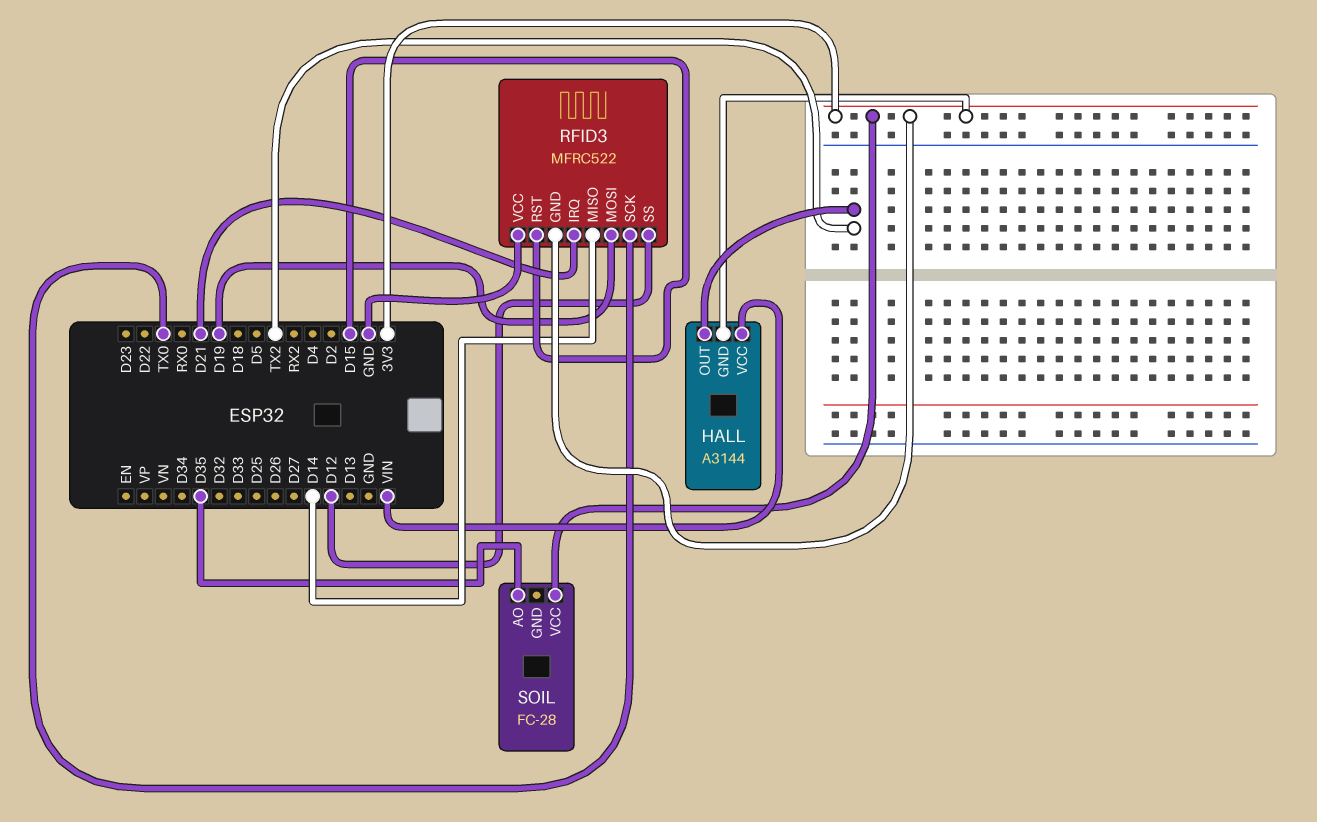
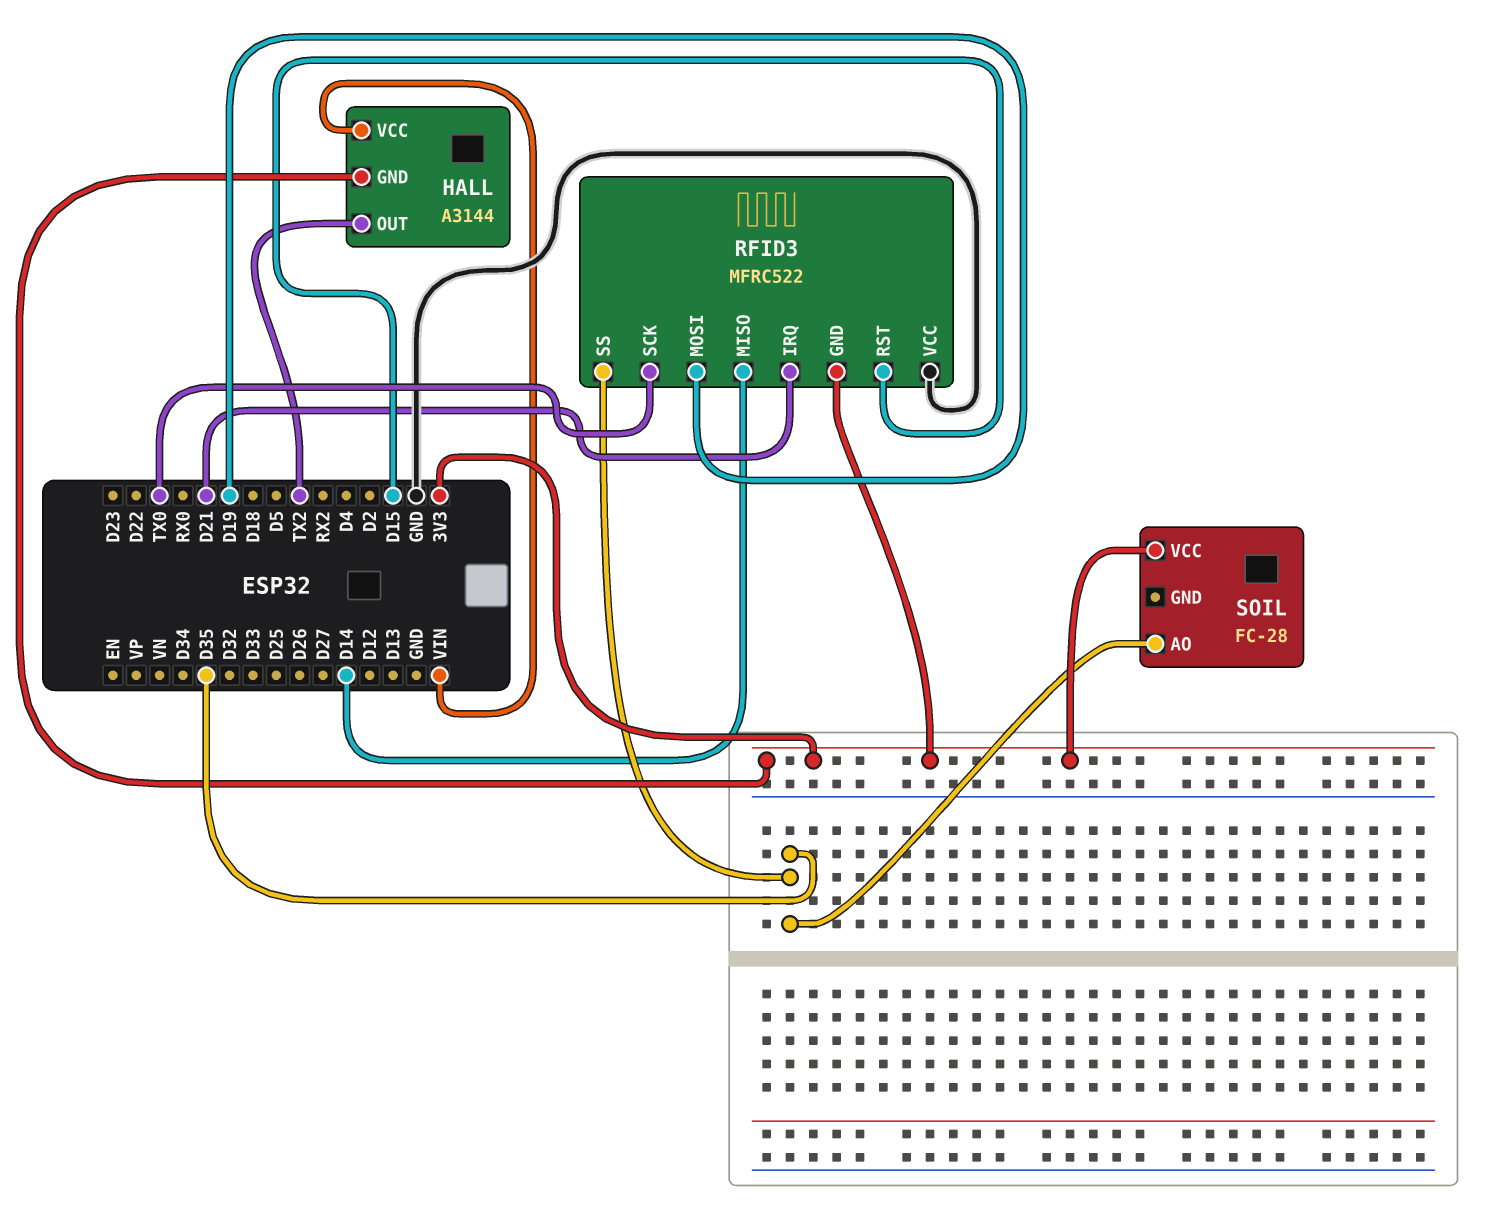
RFID3 pin SS: D12 -> D35

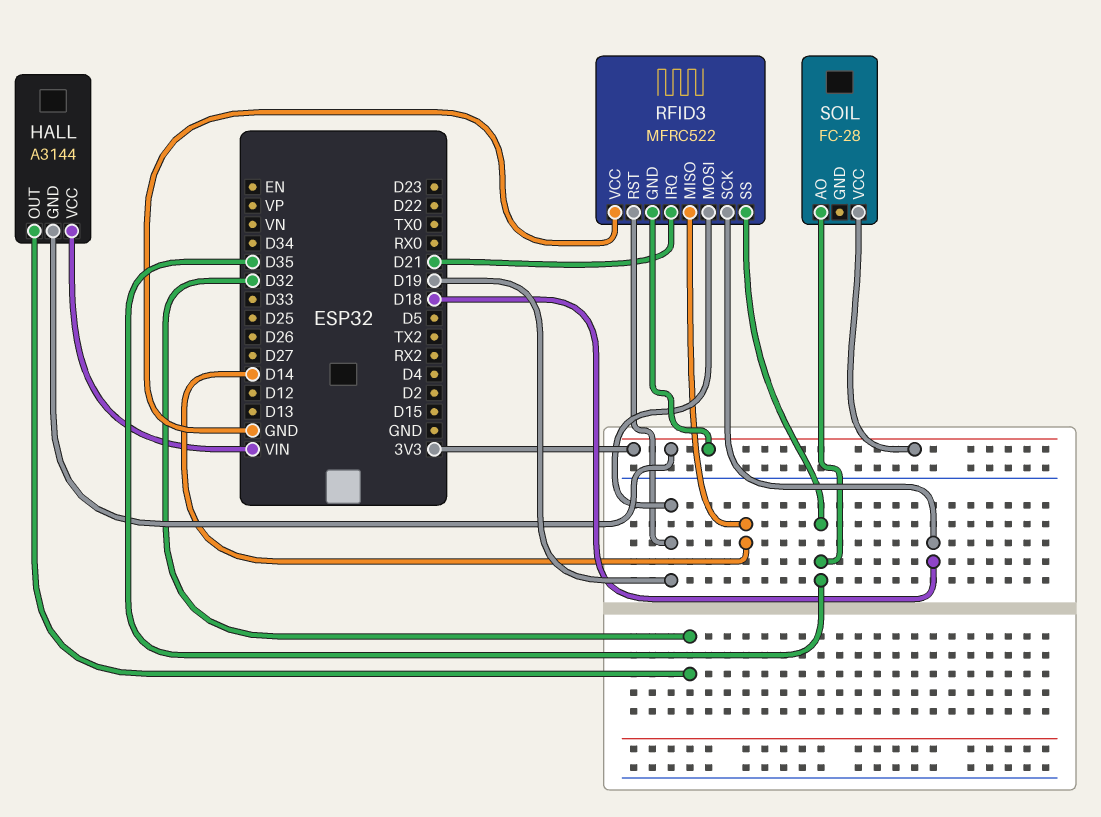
HALL pin OUT: TX2 -> D32
RFID3 pin RST: D15 -> D19
RFID3 pin SCK: TX0 -> D18

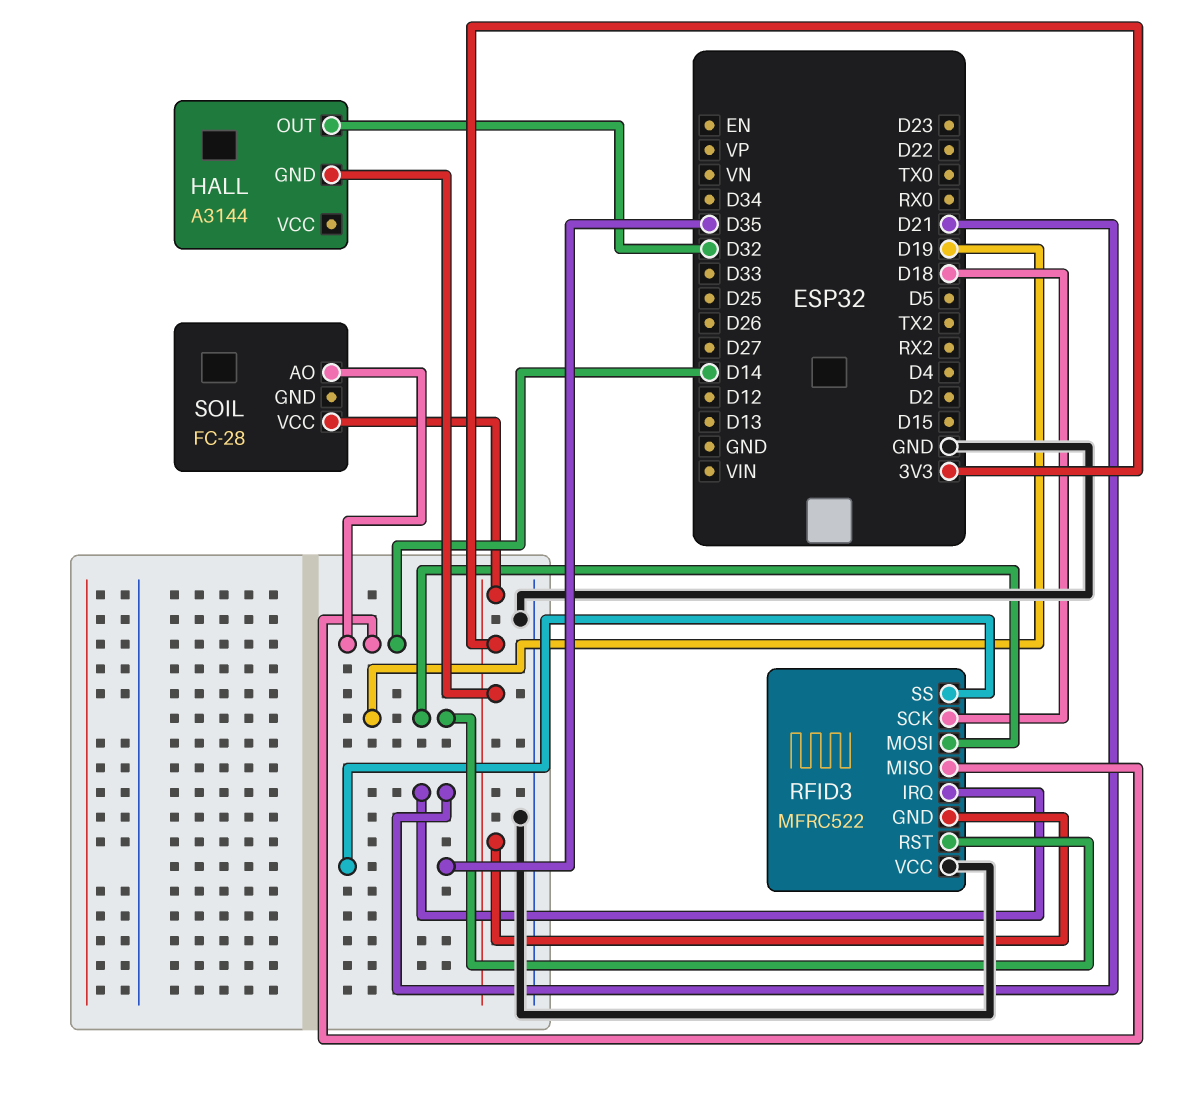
HALL pin VCC: VIN -> none
SOIL pin AO: D35 -> D14

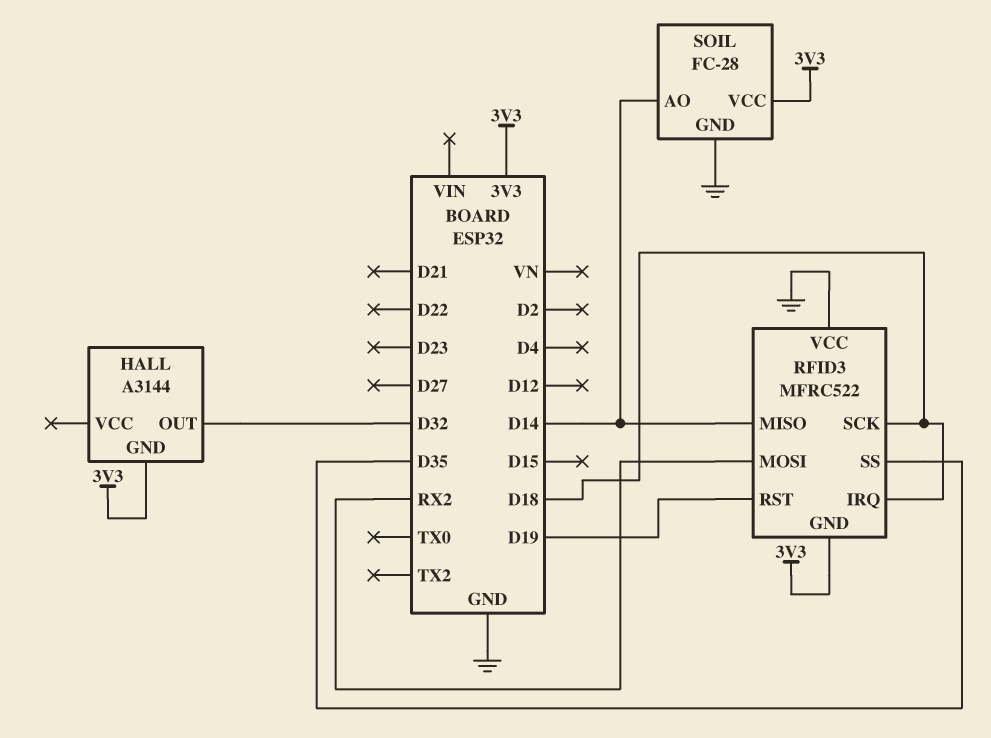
RFID3 pin IRQ: D21 -> D18
RFID3 pin MOSI: D19 -> RX2
SOIL pin GND: none -> GND

